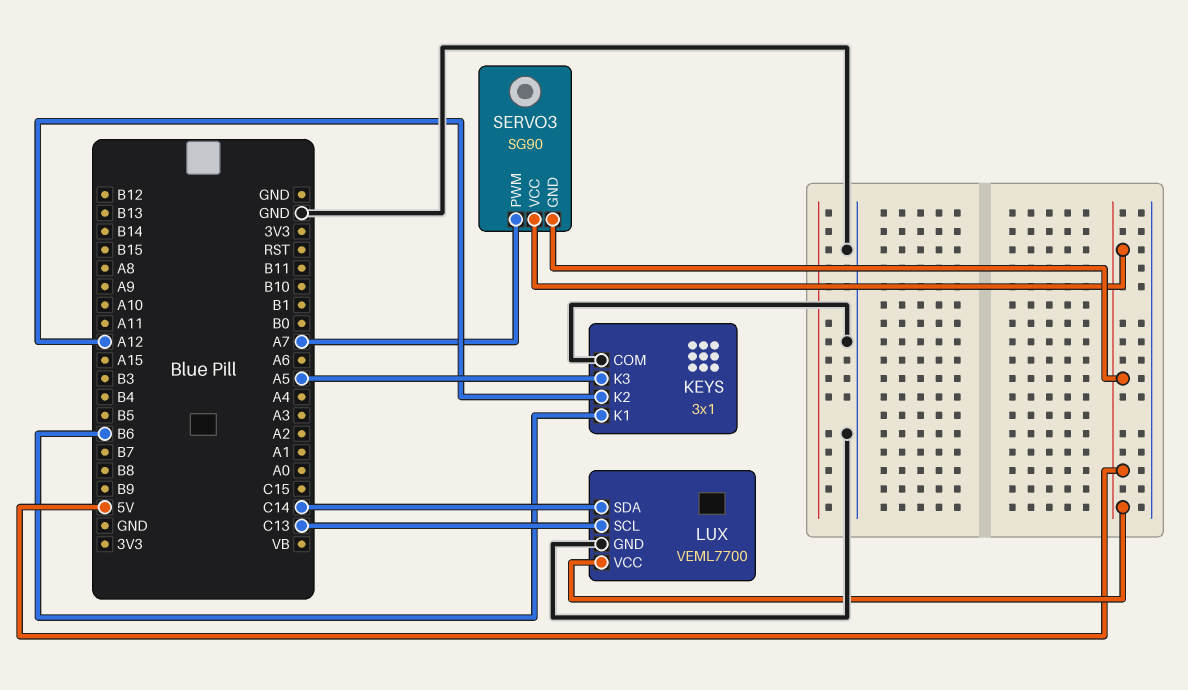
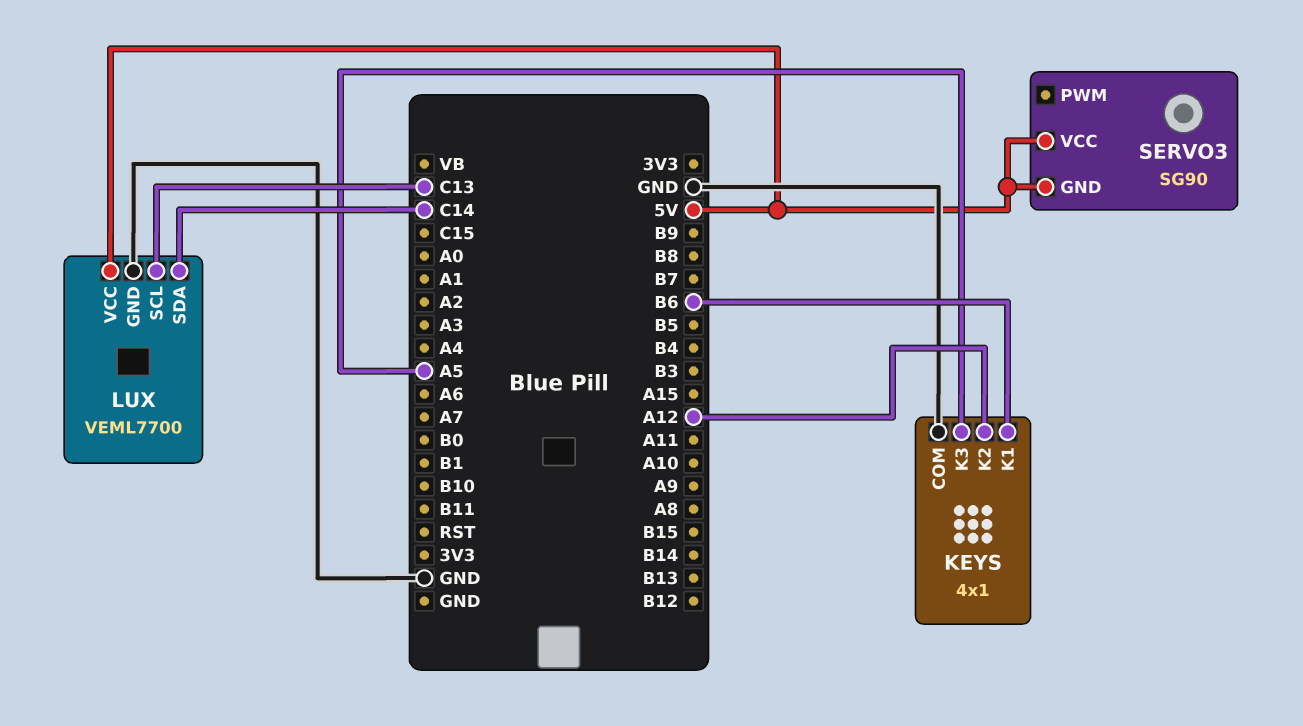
KEYS: 3x1 -> 4x1
SERVO3 pin PWM: A7 -> none

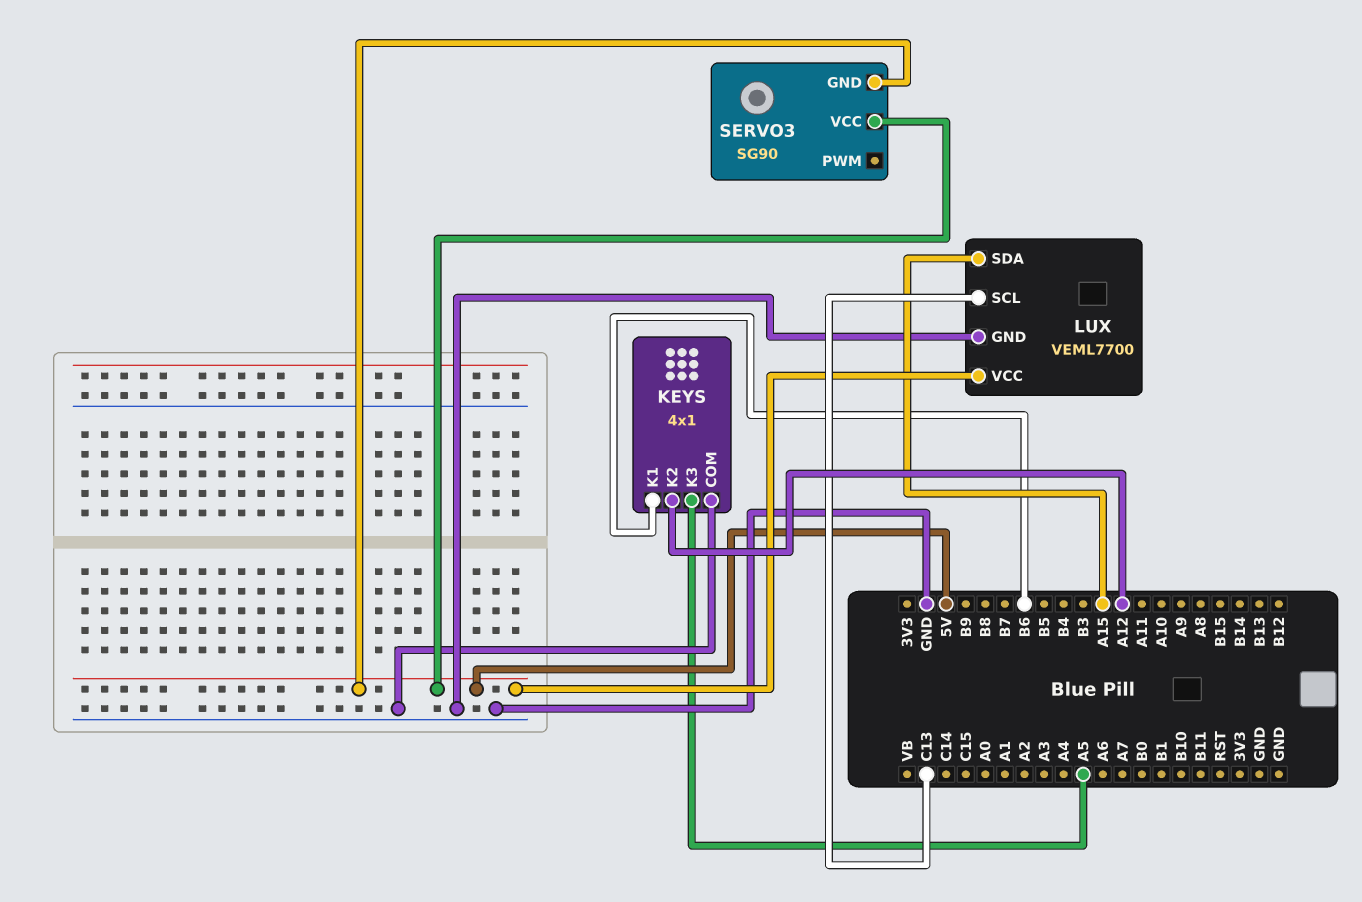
LUX pin SDA: C14 -> A15

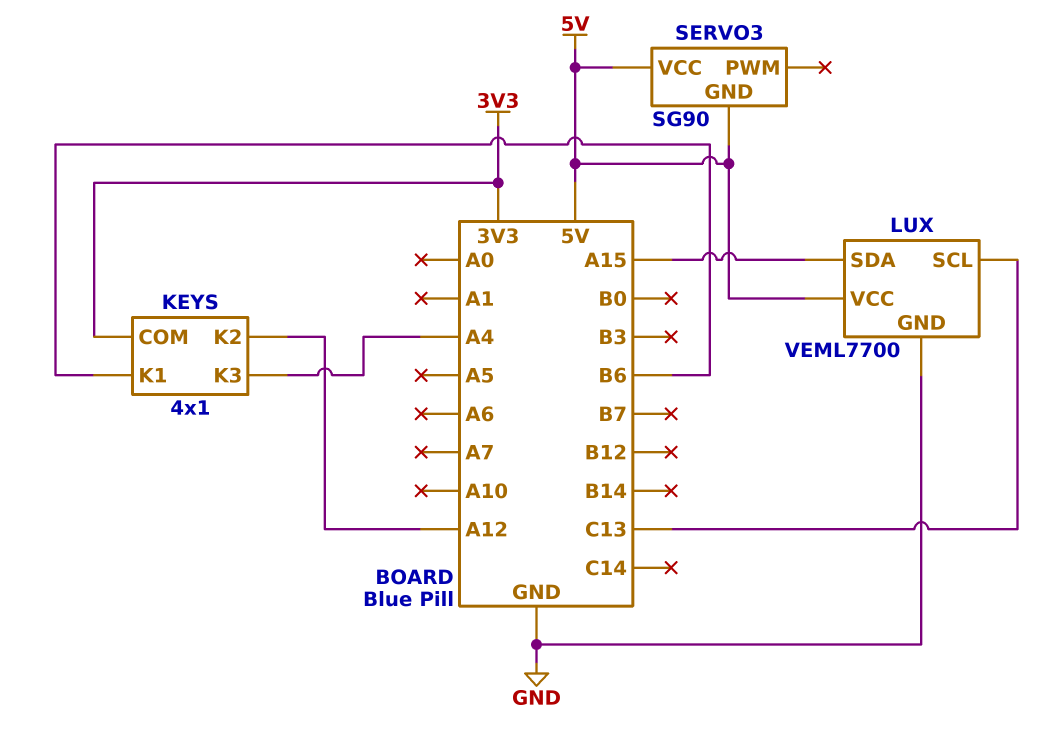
KEYS pin COM: GND -> 3V3
KEYS pin K3: A5 -> A4

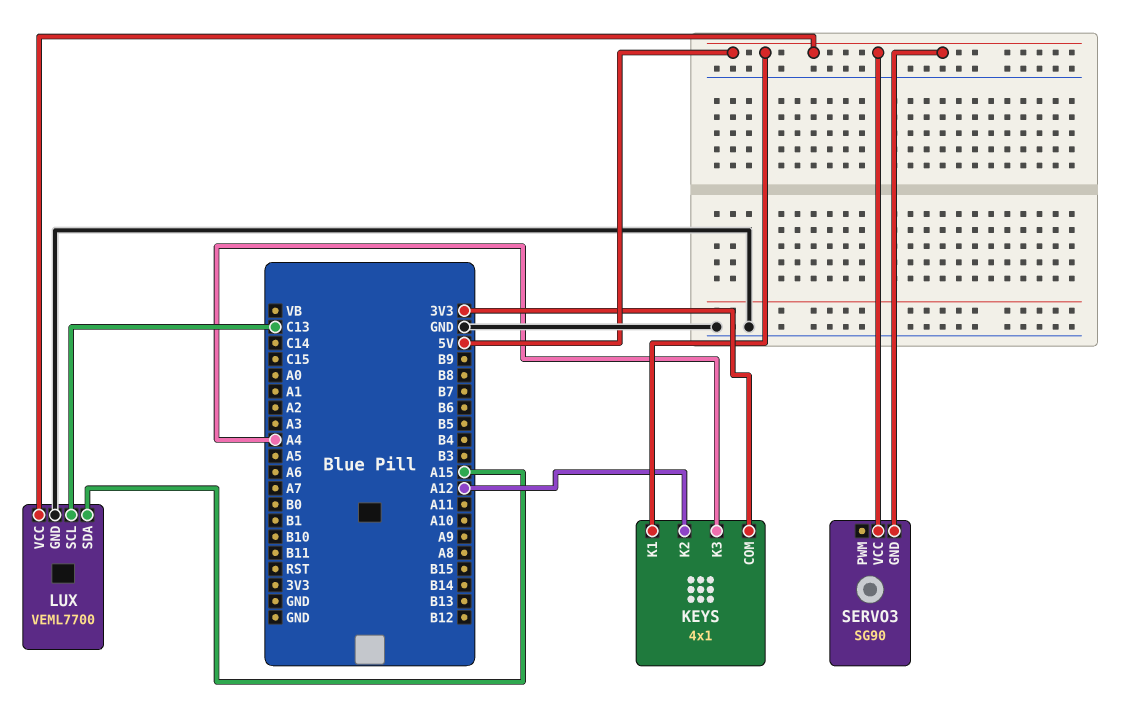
KEYS pin K1: B6 -> 5V

